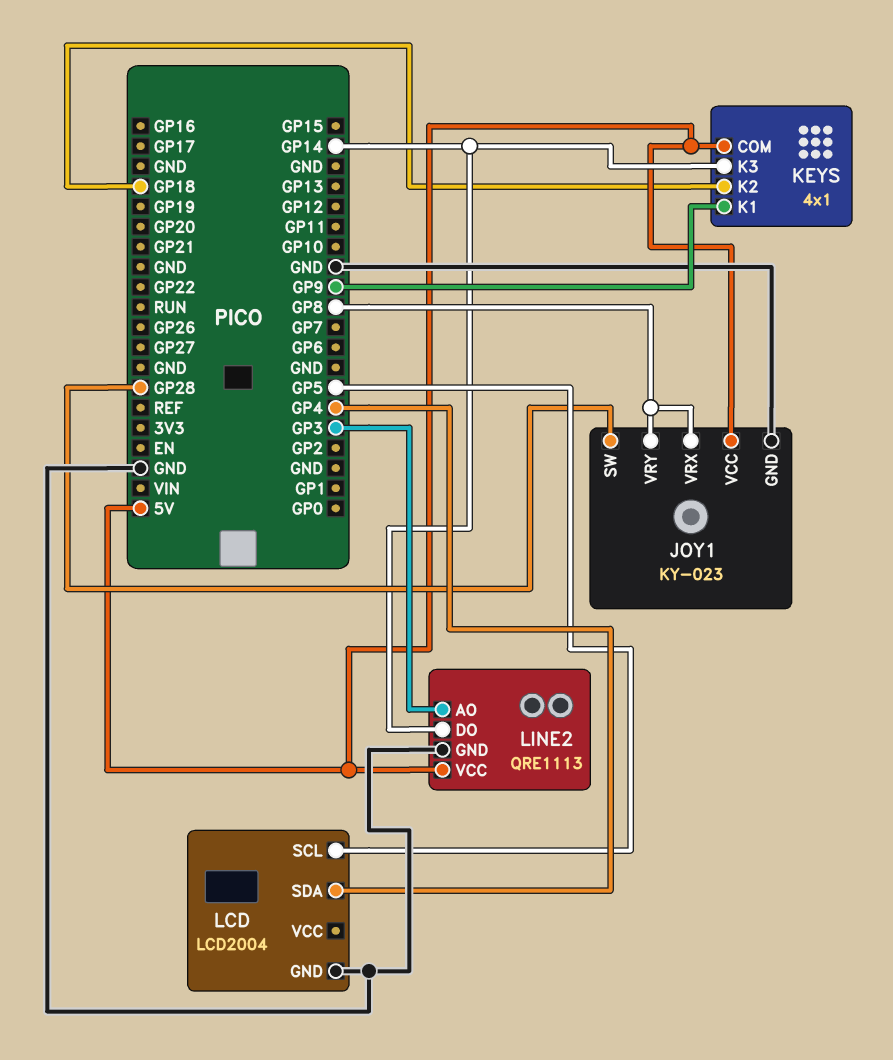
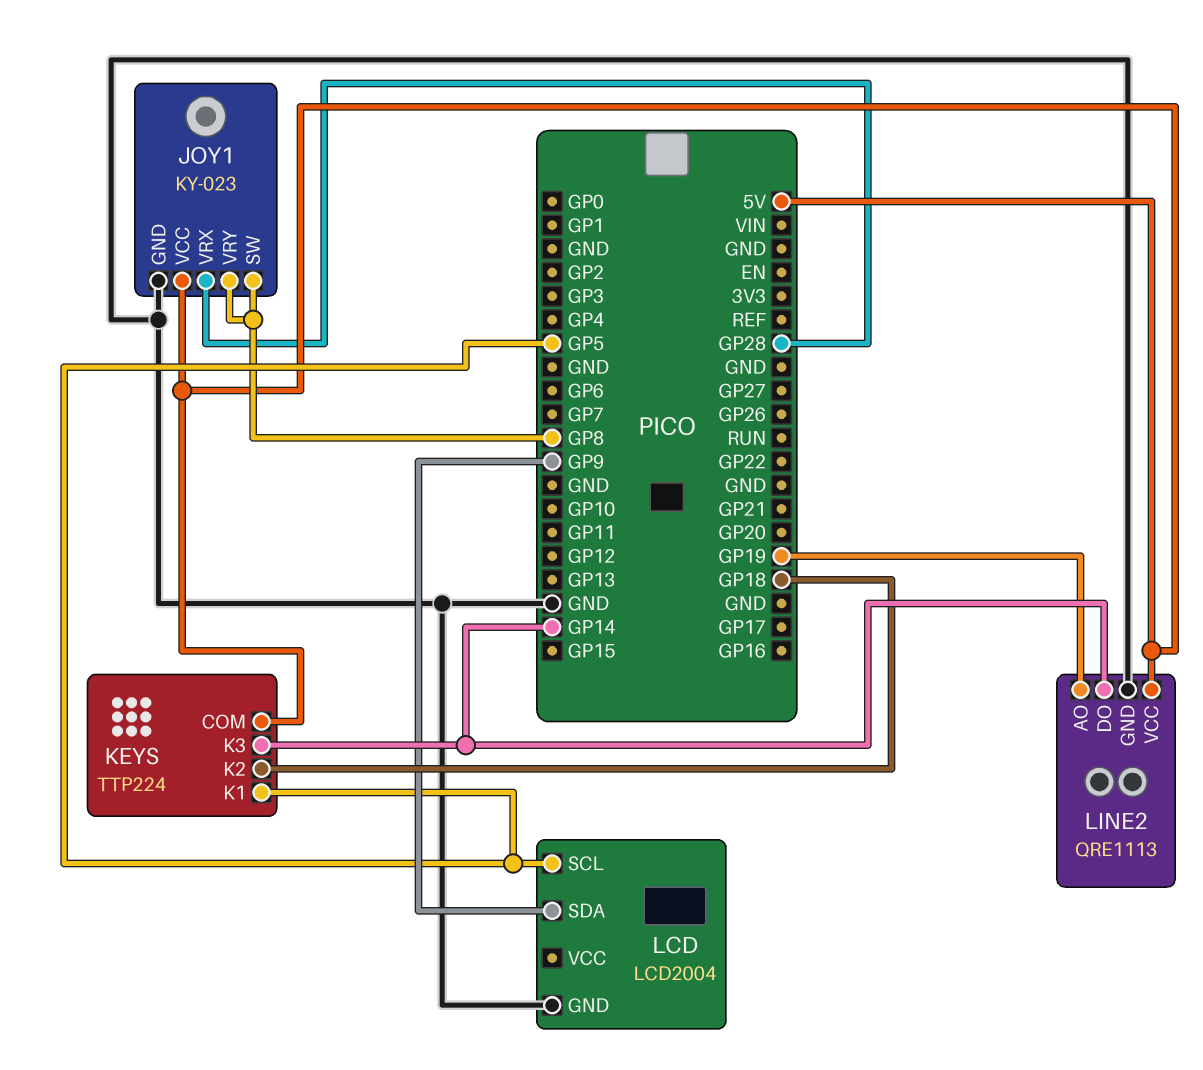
JOY1 pin SW: GP28 -> GP8
JOY1 pin VRX: GP8 -> GP28
KEYS: 4x1 -> TTP224
KEYS pin K1: GP9 -> GP5
LCD pin SDA: GP4 -> GP9
LINE2 pin AO: GP3 -> GP19

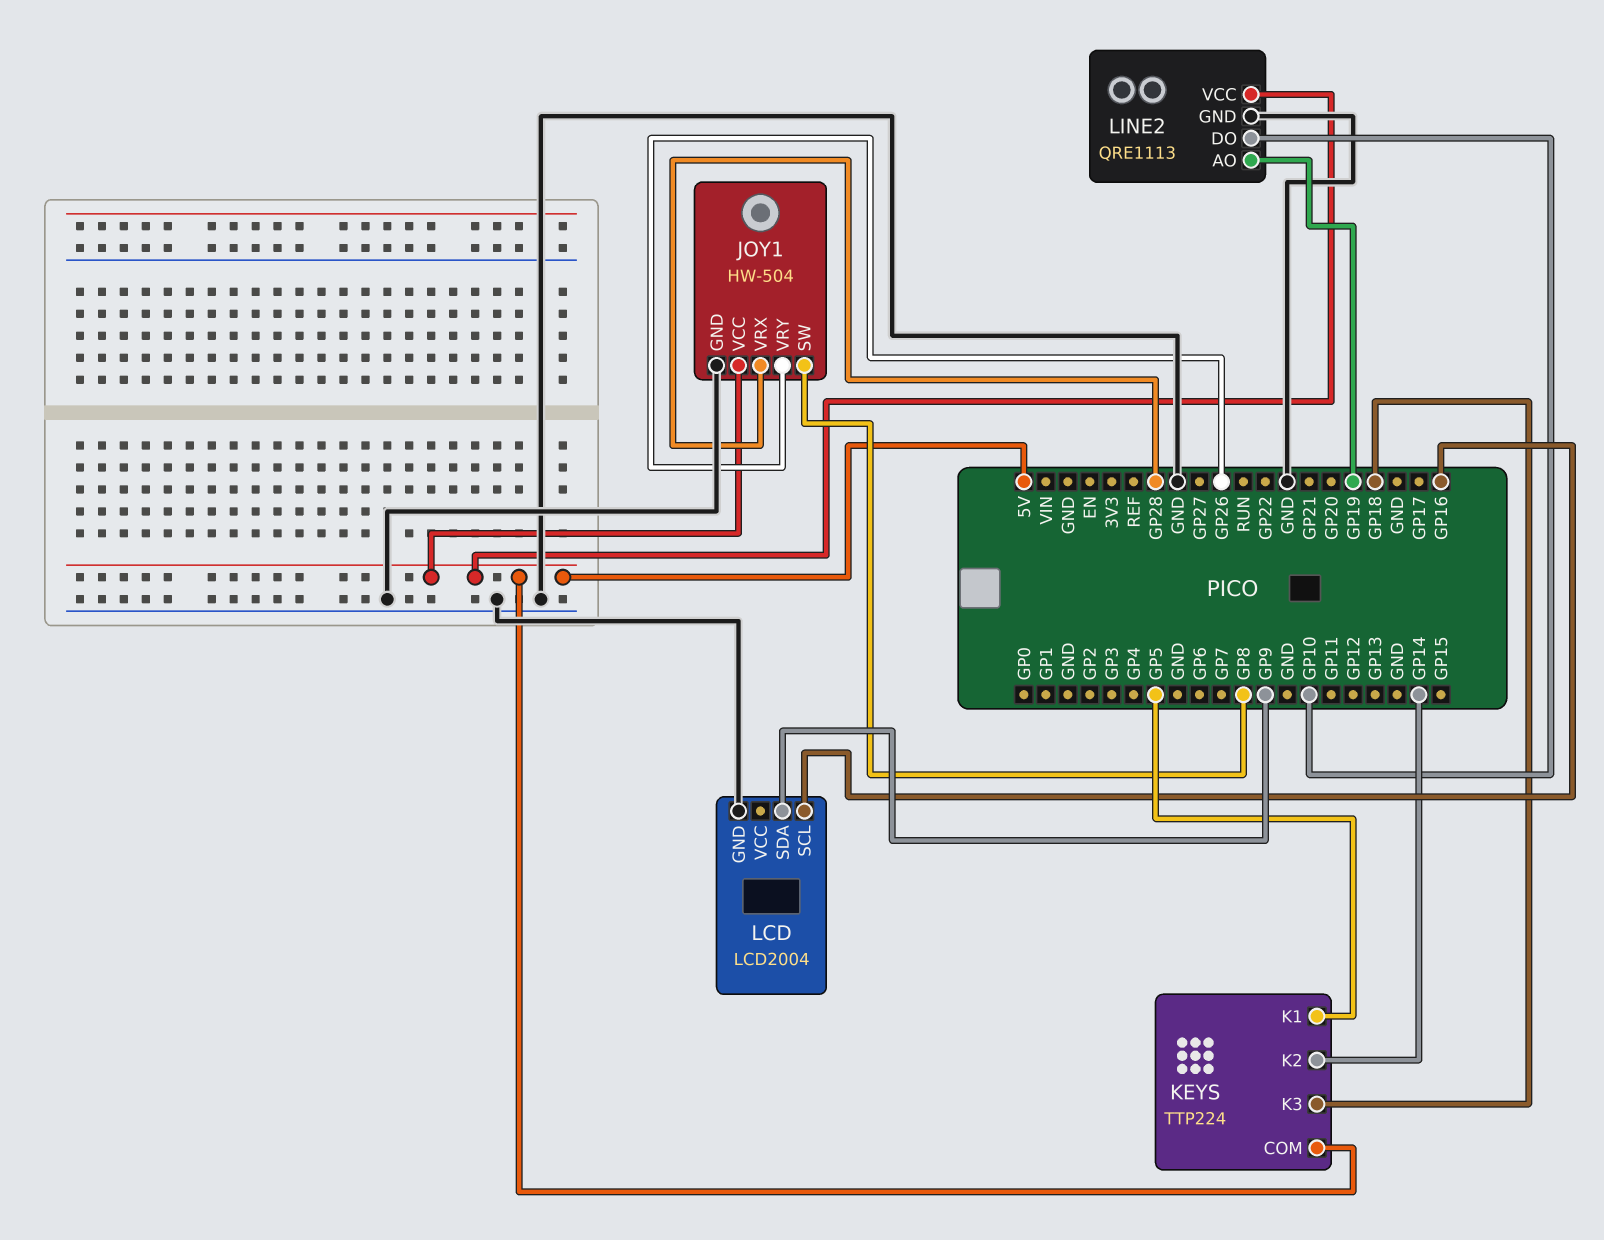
JOY1: KY-023 -> HW-504
JOY1 pin VRY: GP8 -> GP26
KEYS pin K2: GP18 -> GP14
KEYS pin K3: GP14 -> GP18
LCD pin SCL: GP5 -> GP16
LINE2 pin DO: GP14 -> GP10

